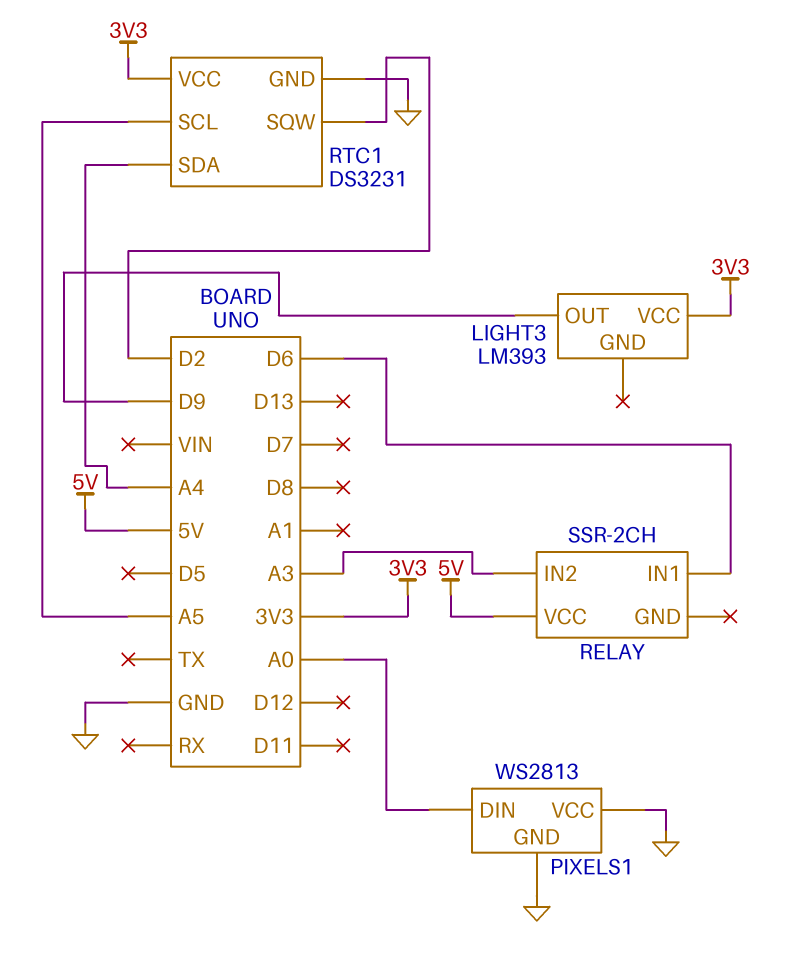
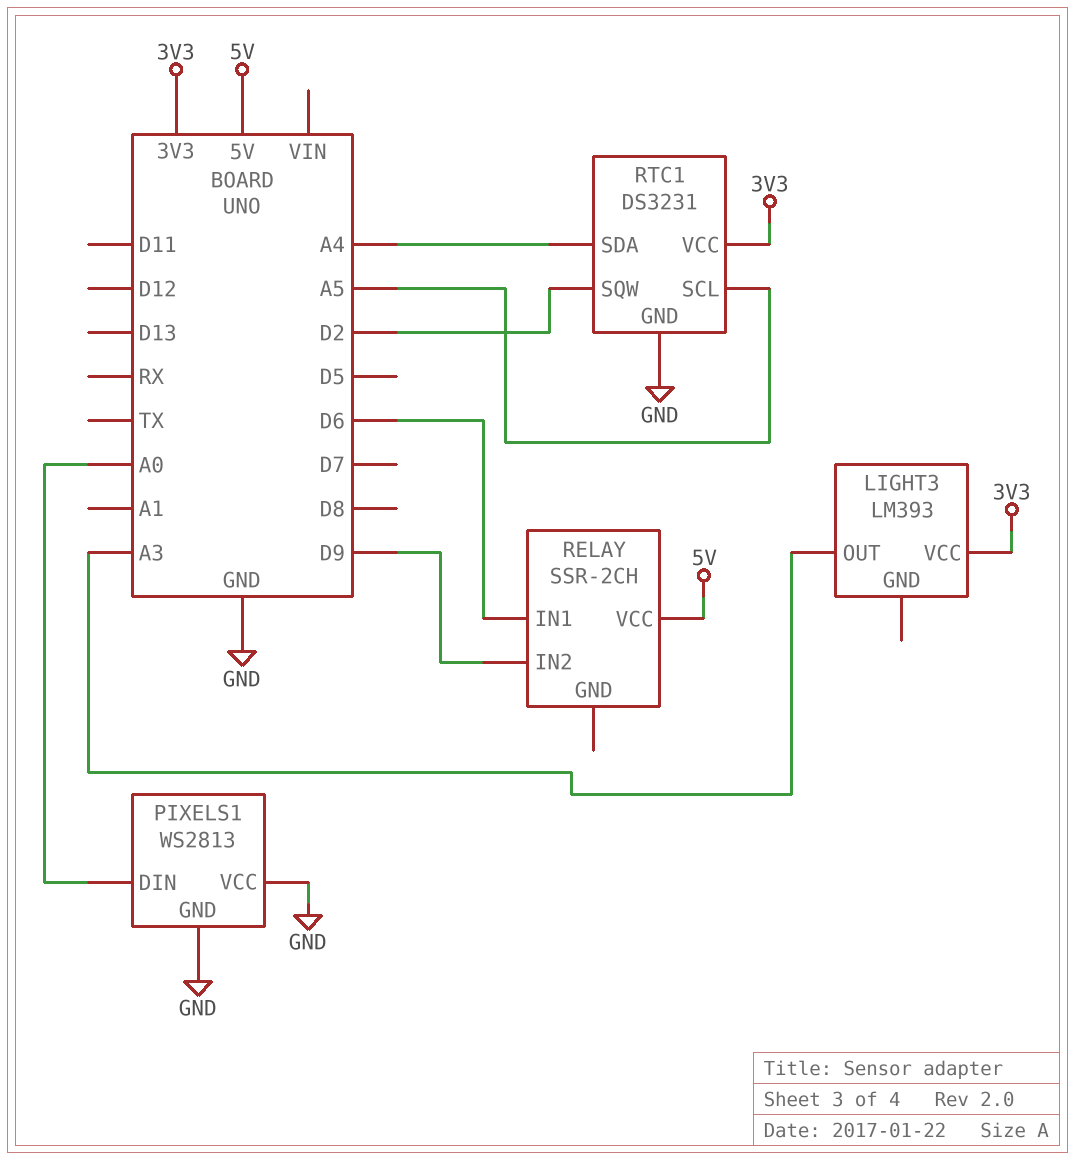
LIGHT3 pin OUT: D9 -> A3
RELAY pin IN2: A3 -> D9

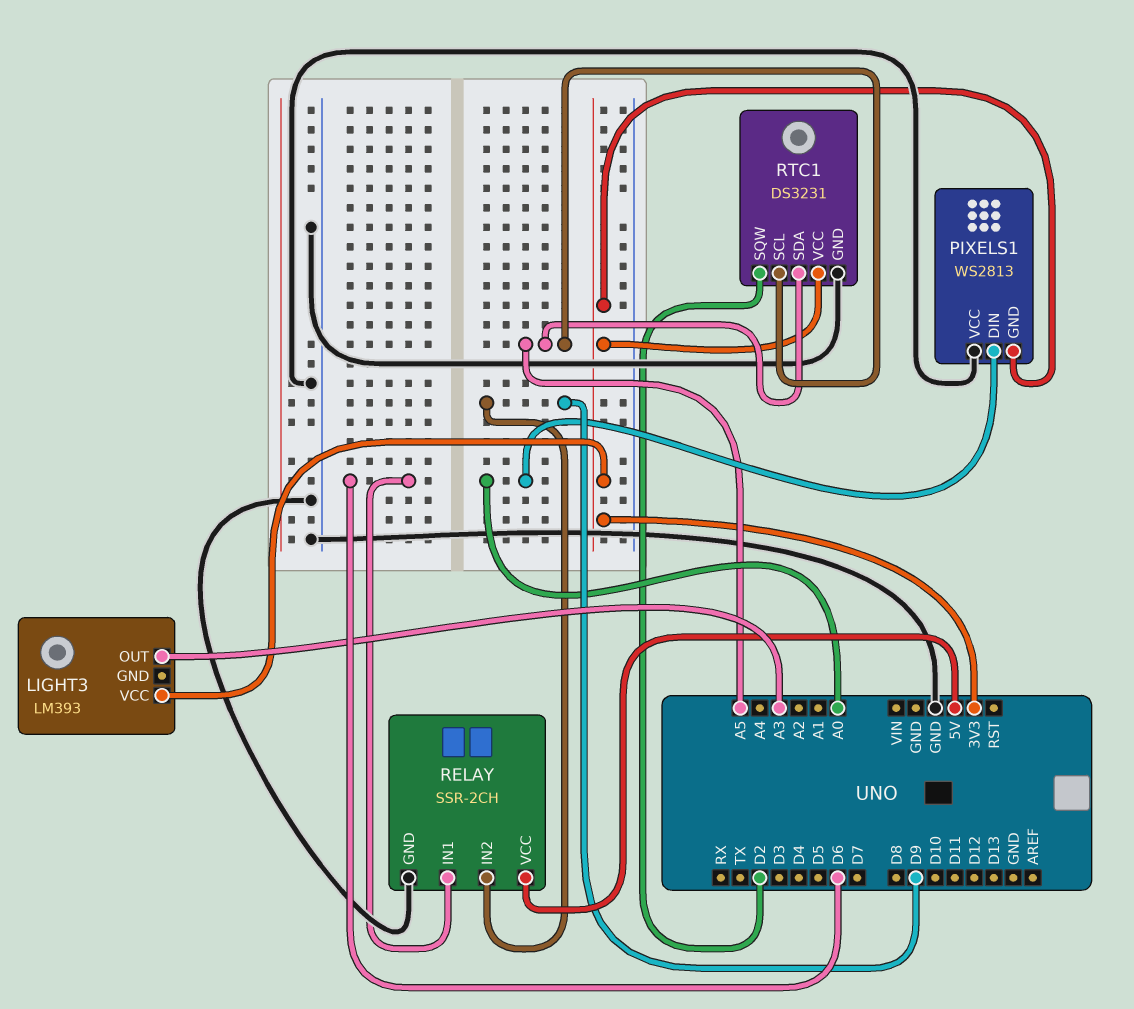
PIXELS1 pin GND: GND -> 3V3
RELAY pin GND: none -> GND
RTC1 pin SDA: A4 -> A5

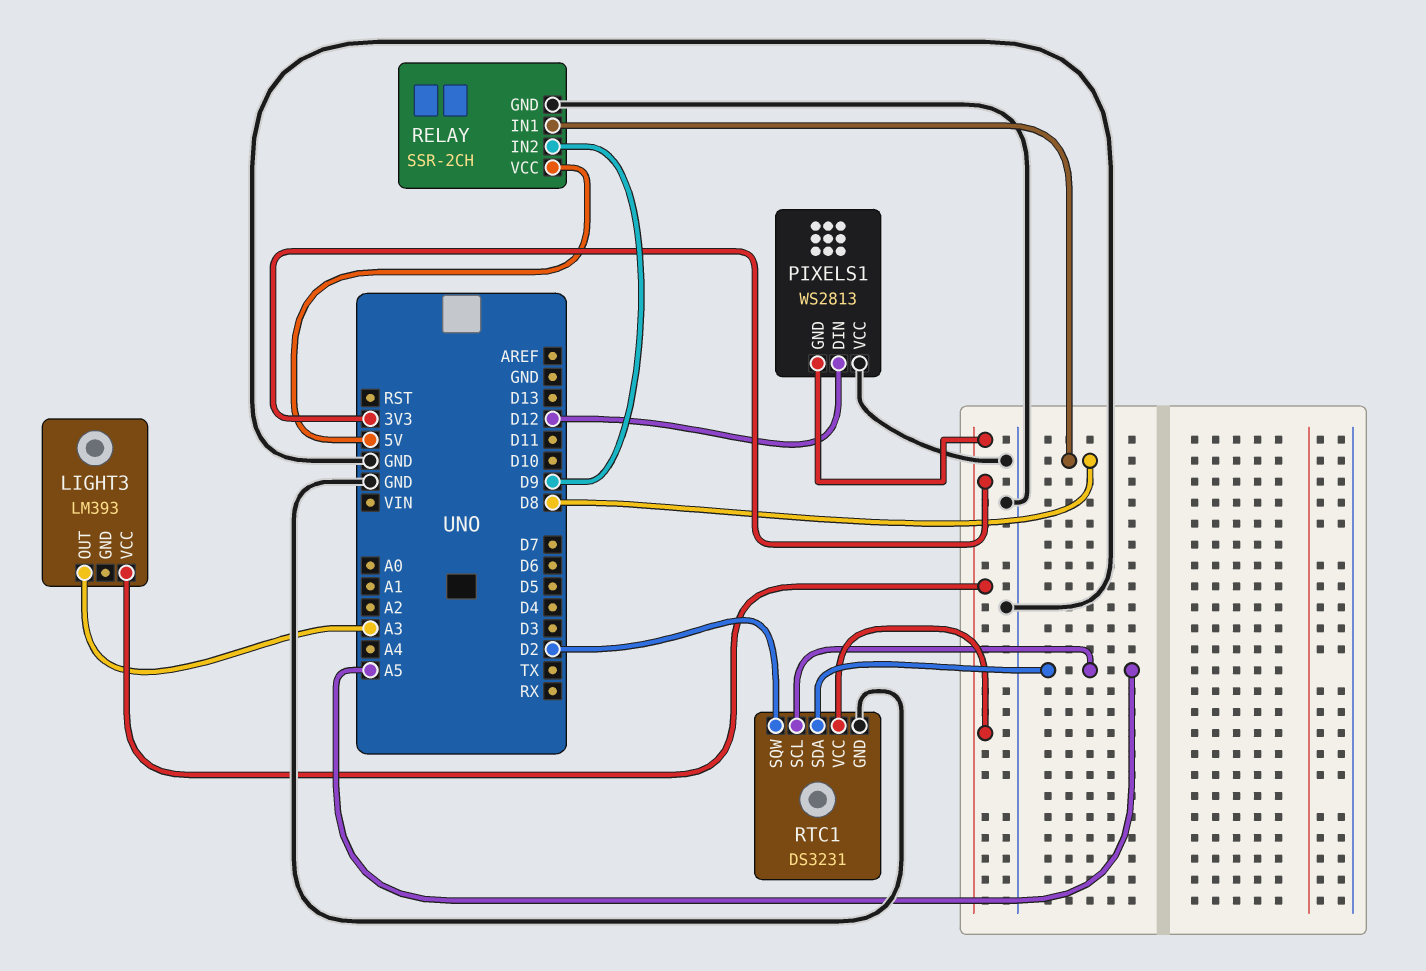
PIXELS1 pin DIN: A0 -> D12
RELAY pin IN1: D6 -> D8

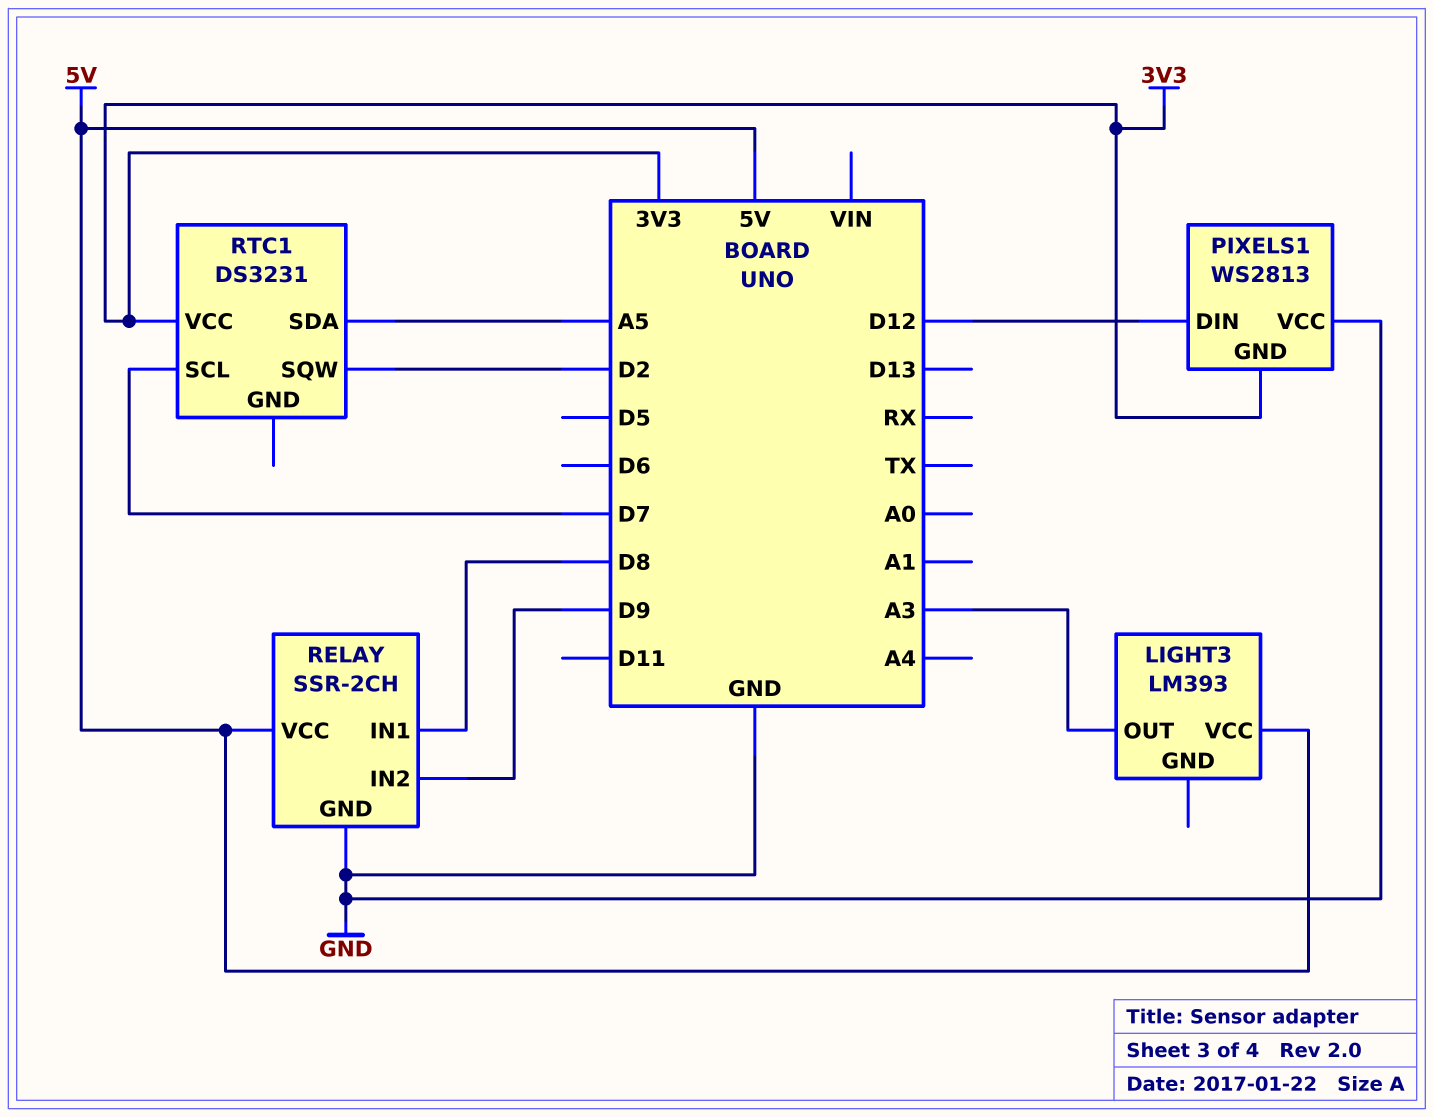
LIGHT3 pin VCC: 3V3 -> 5V
RTC1 pin GND: GND -> none
RTC1 pin SCL: A5 -> D7

